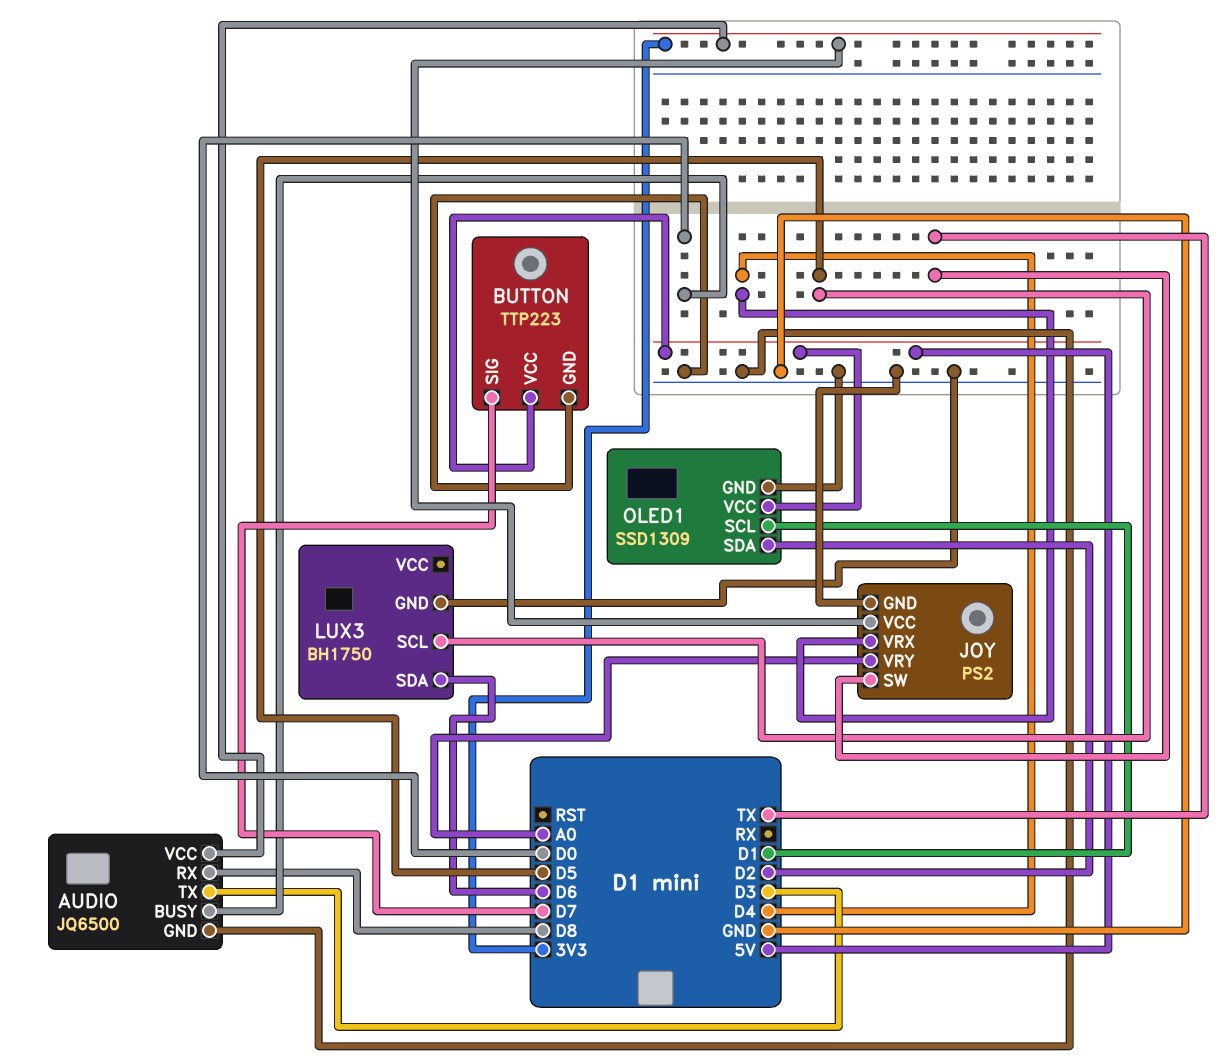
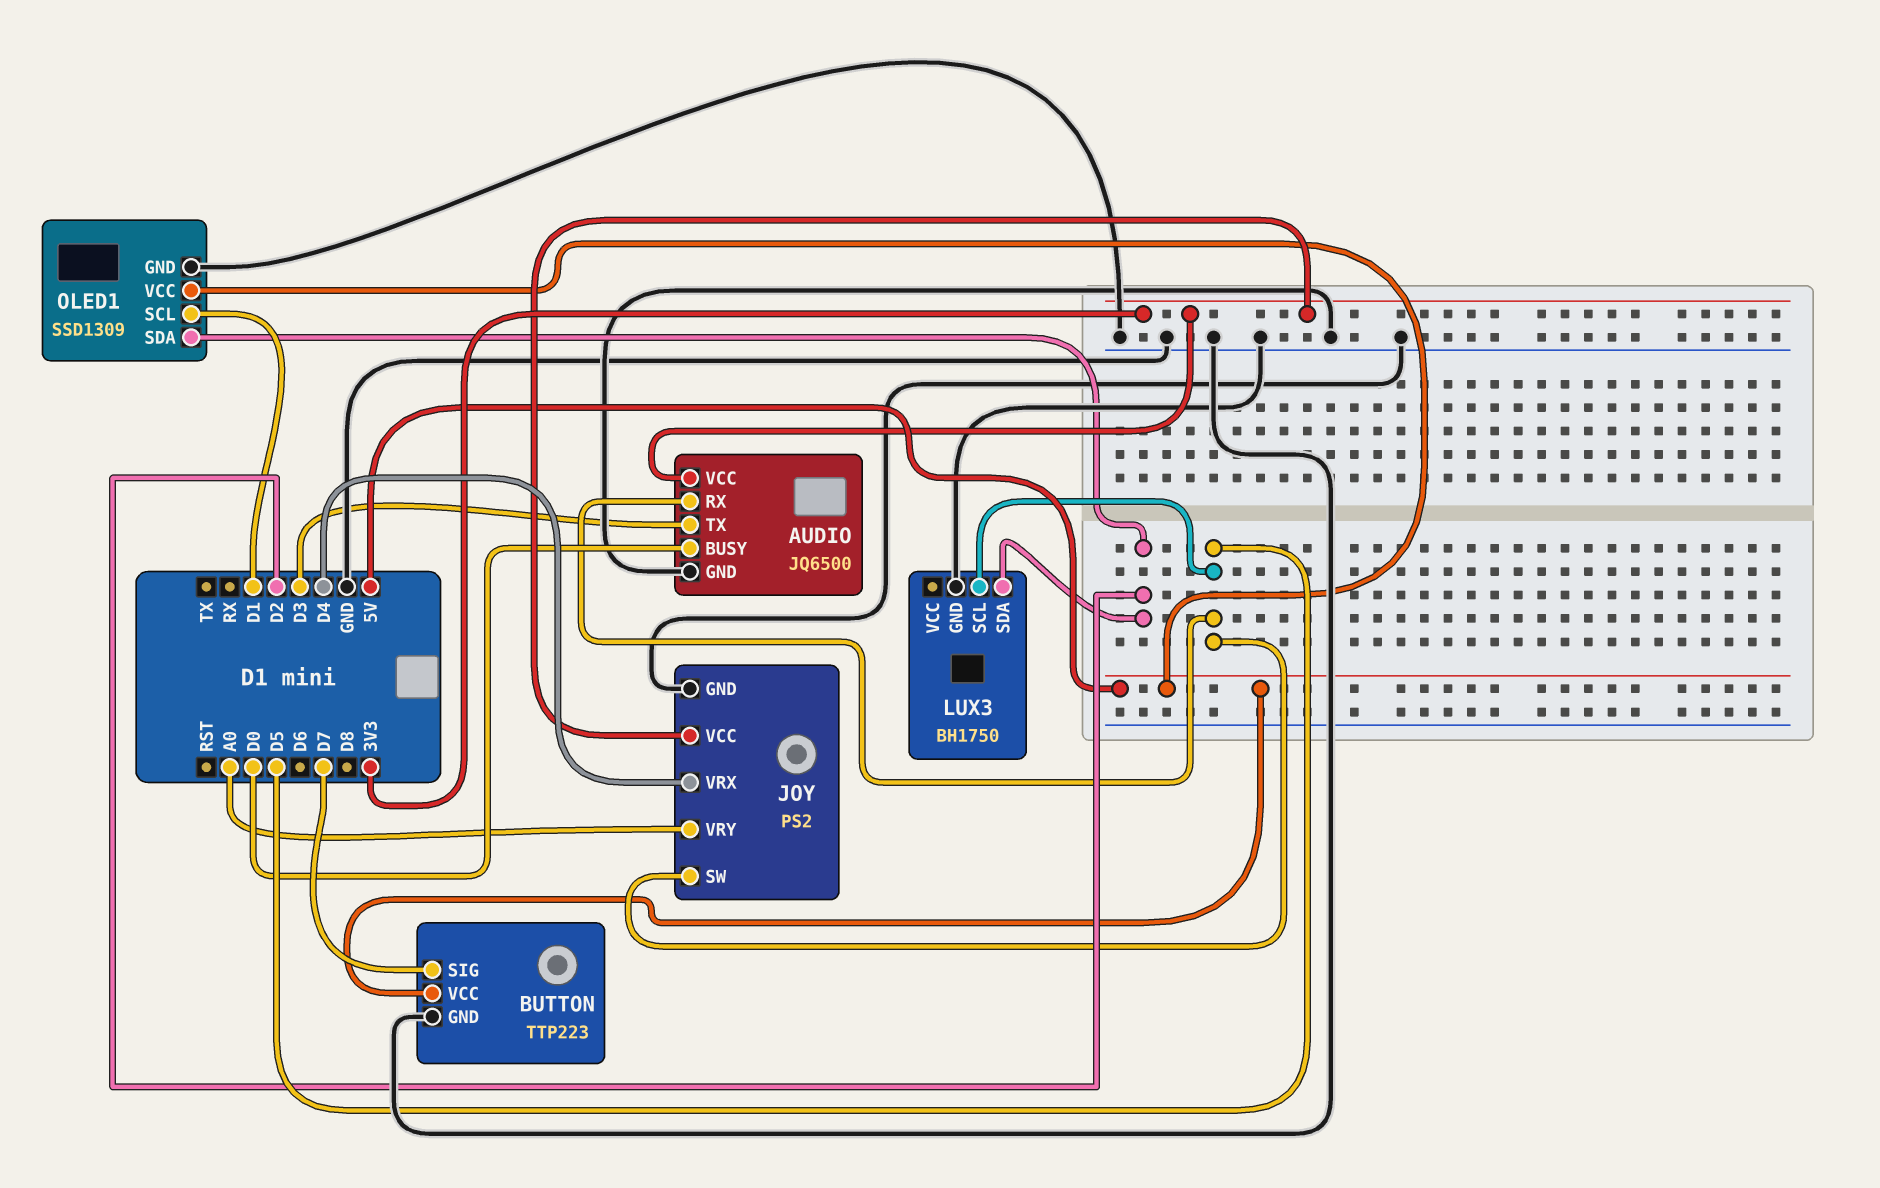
AUDIO pin RX: D8 -> D5
JOY pin SW: TX -> D5
LUX3 pin SDA: D6 -> D2

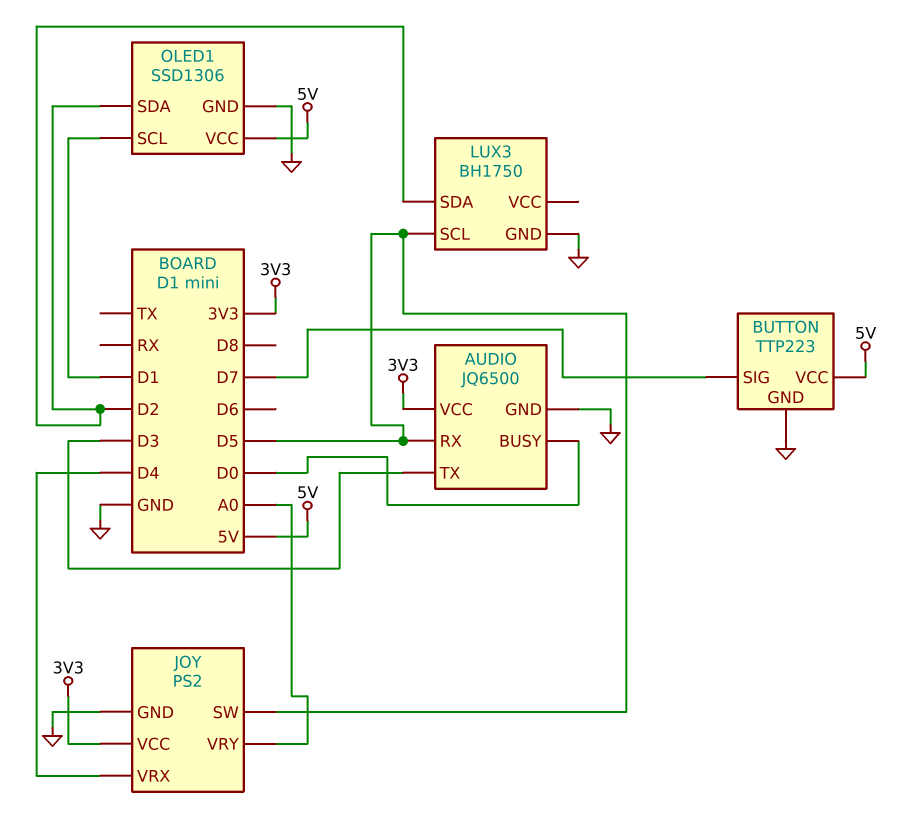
OLED1: SSD1309 -> SSD1306

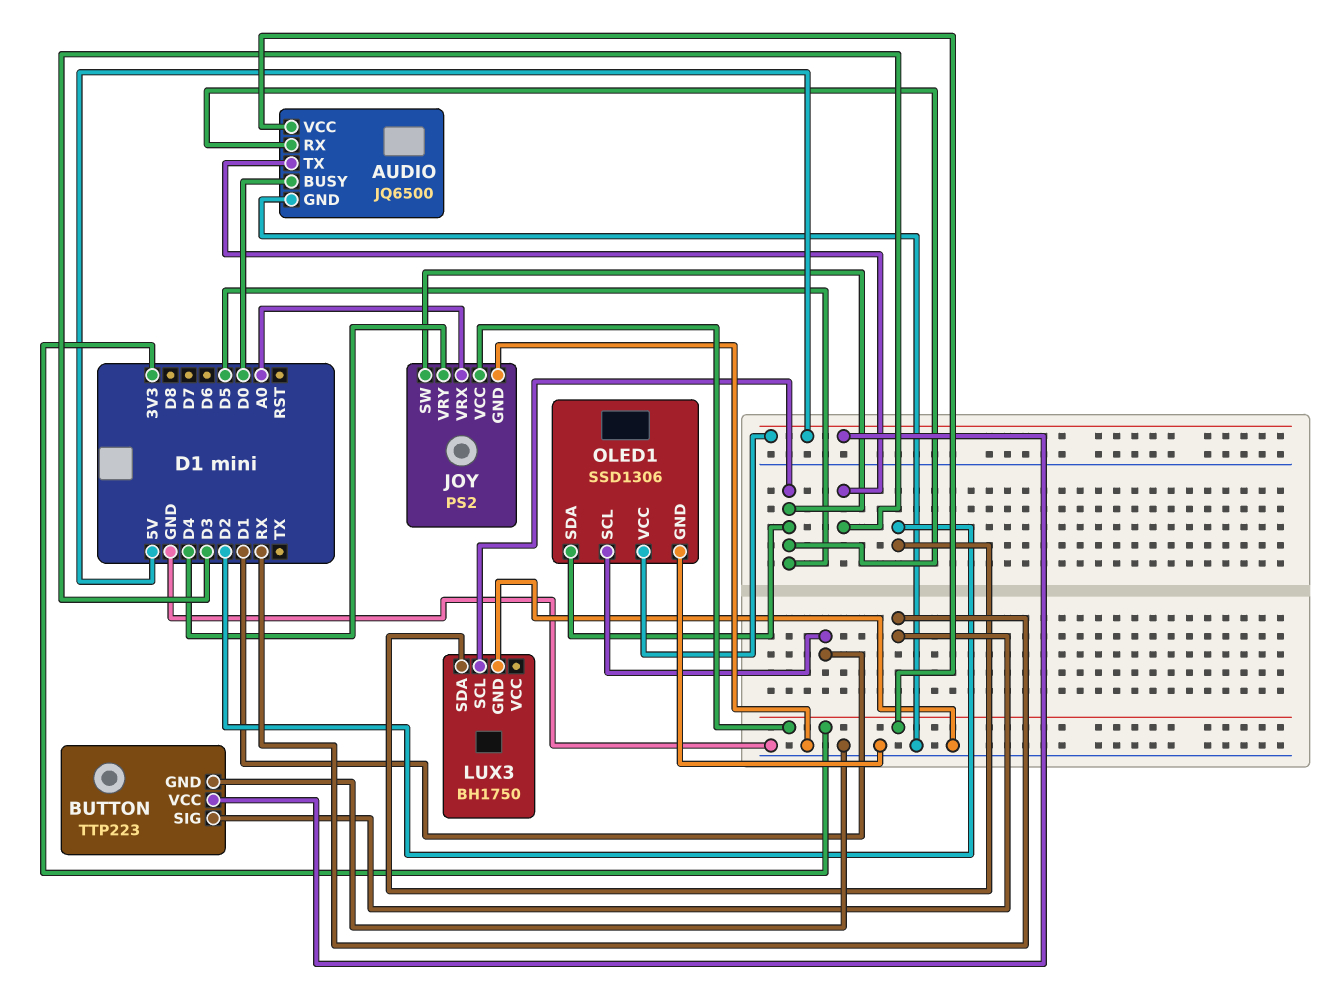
BUTTON pin SIG: D7 -> RX
JOY pin VRX: D4 -> A0
JOY pin VRY: A0 -> D4
OLED1 pin SDA: D2 -> D5

